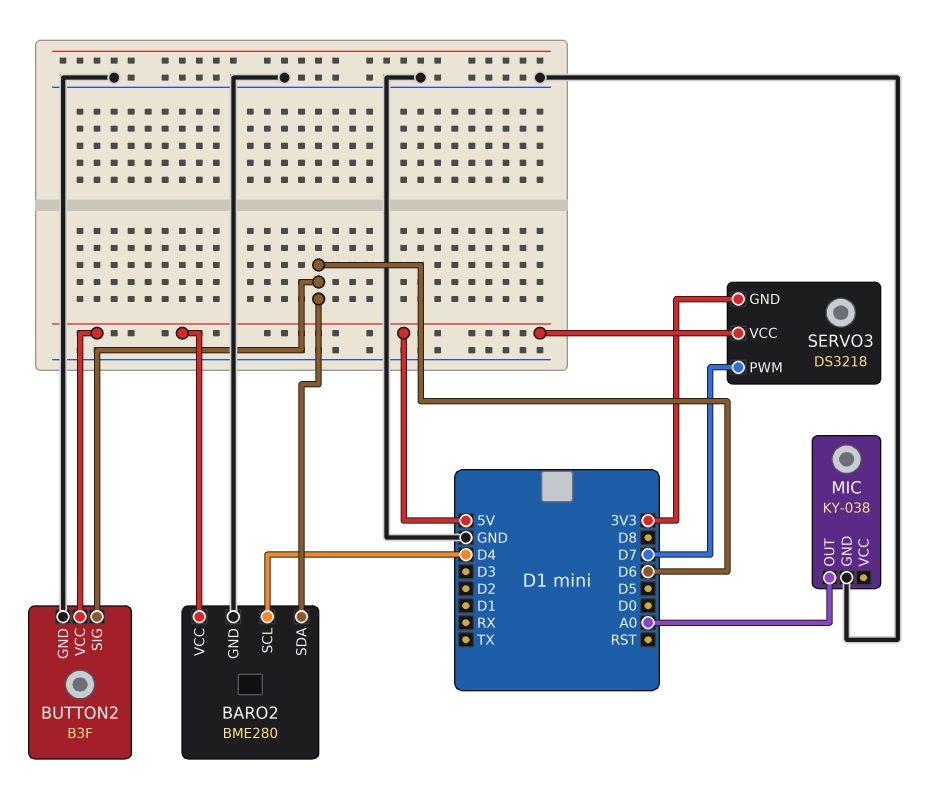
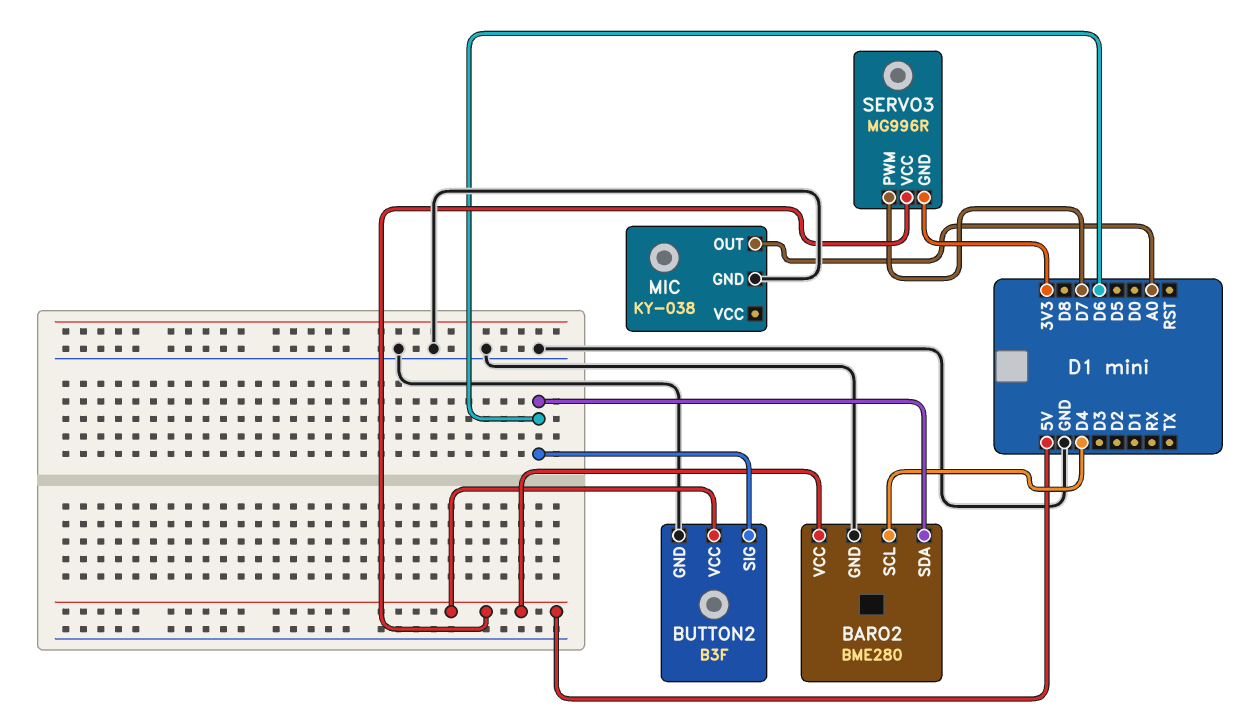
SERVO3: DS3218 -> MG996R

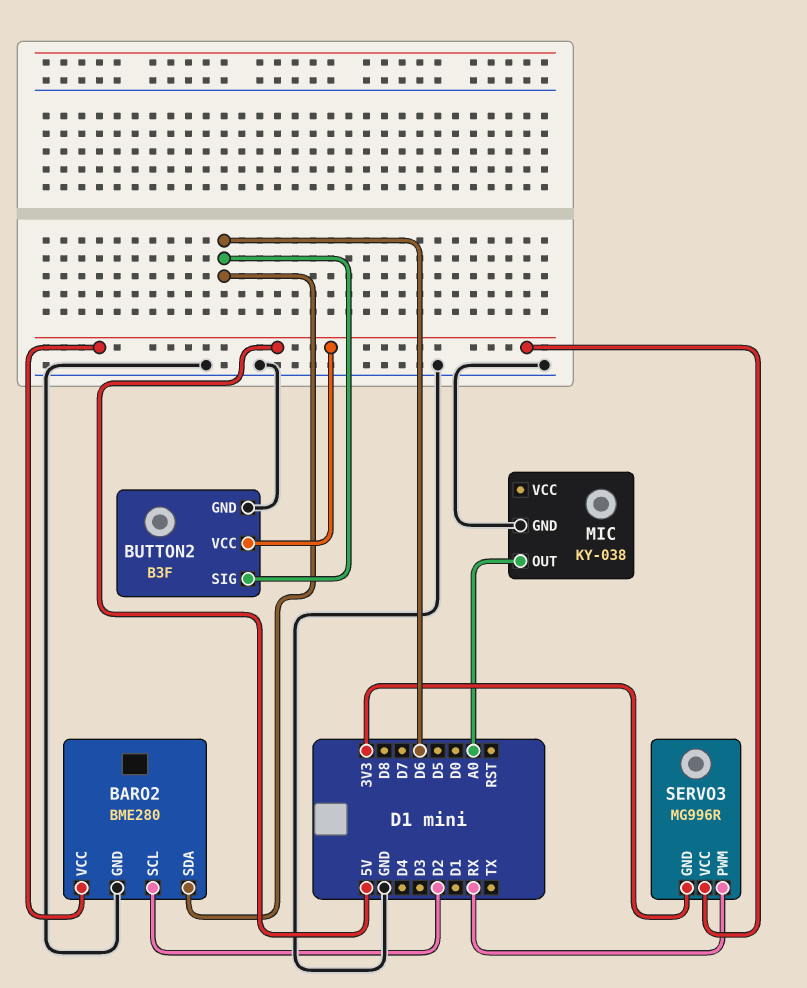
BARO2 pin SCL: D4 -> D2
SERVO3 pin PWM: D7 -> RX

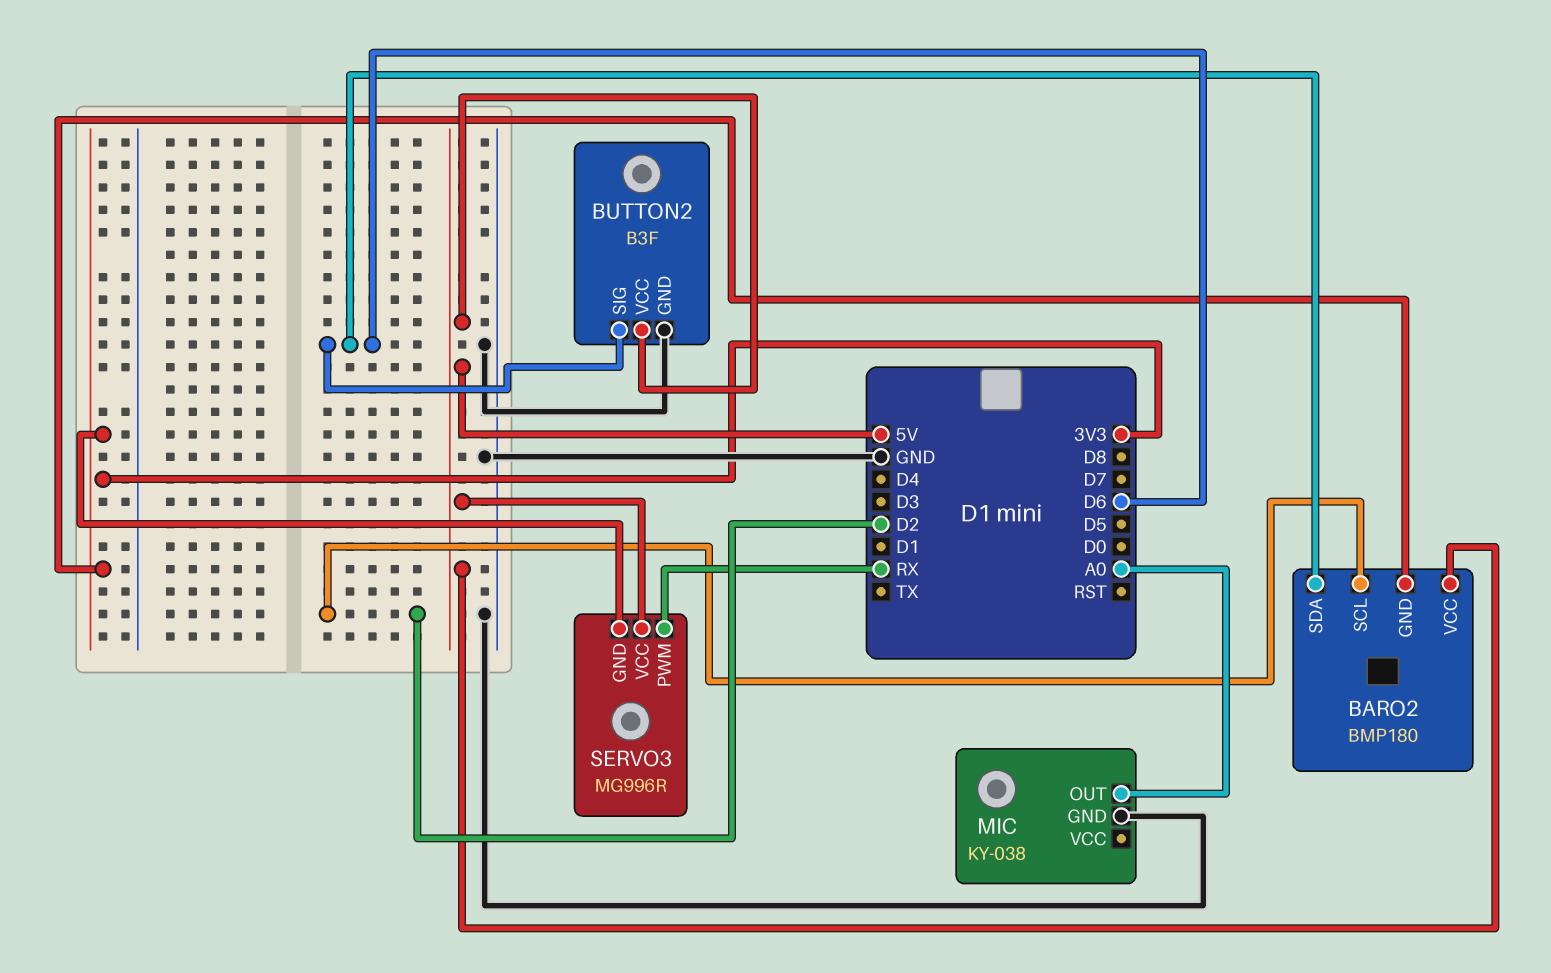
BARO2: BME280 -> BMP180
BARO2 pin GND: GND -> 3V3

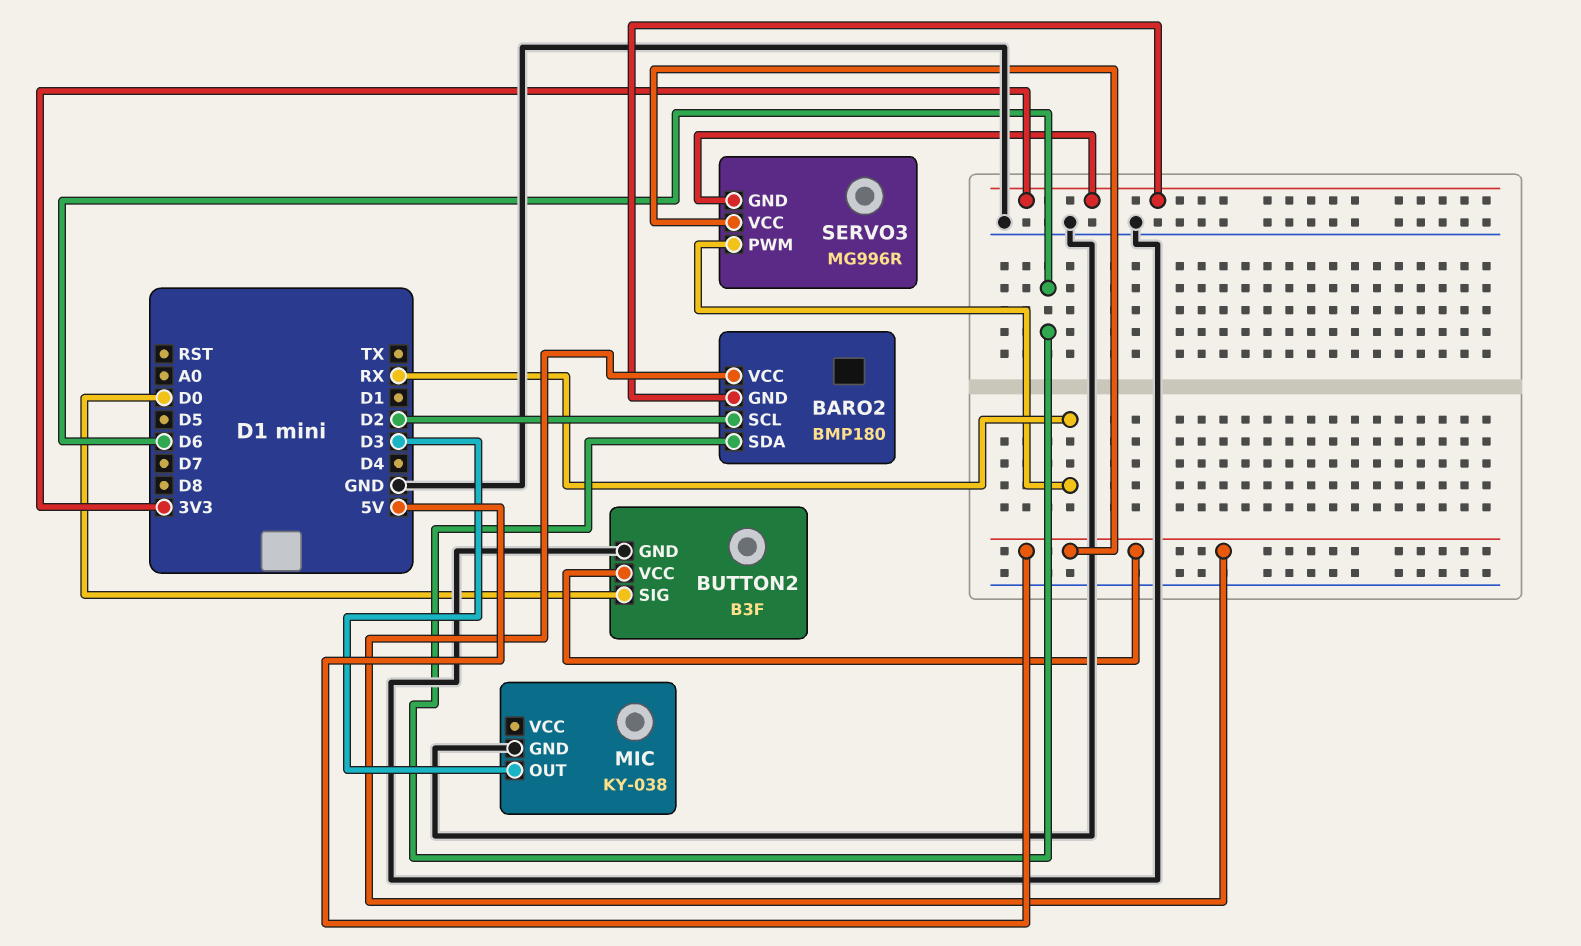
BUTTON2 pin SIG: D6 -> D0
MIC pin OUT: A0 -> D3

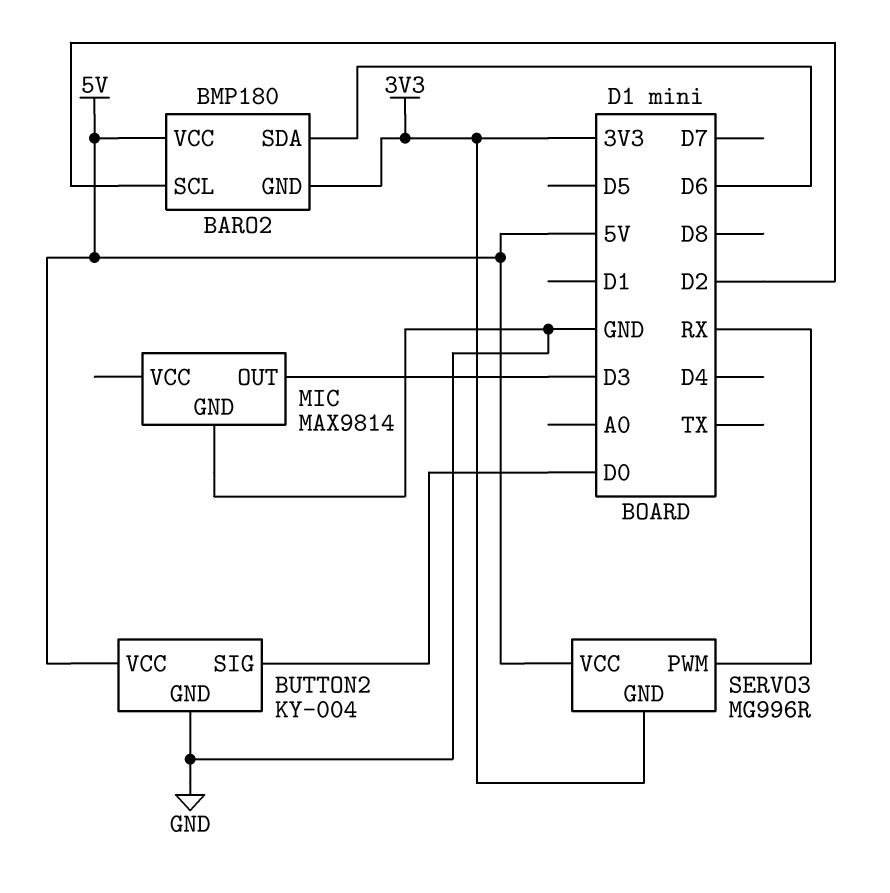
BUTTON2: B3F -> KY-004
MIC: KY-038 -> MAX9814

